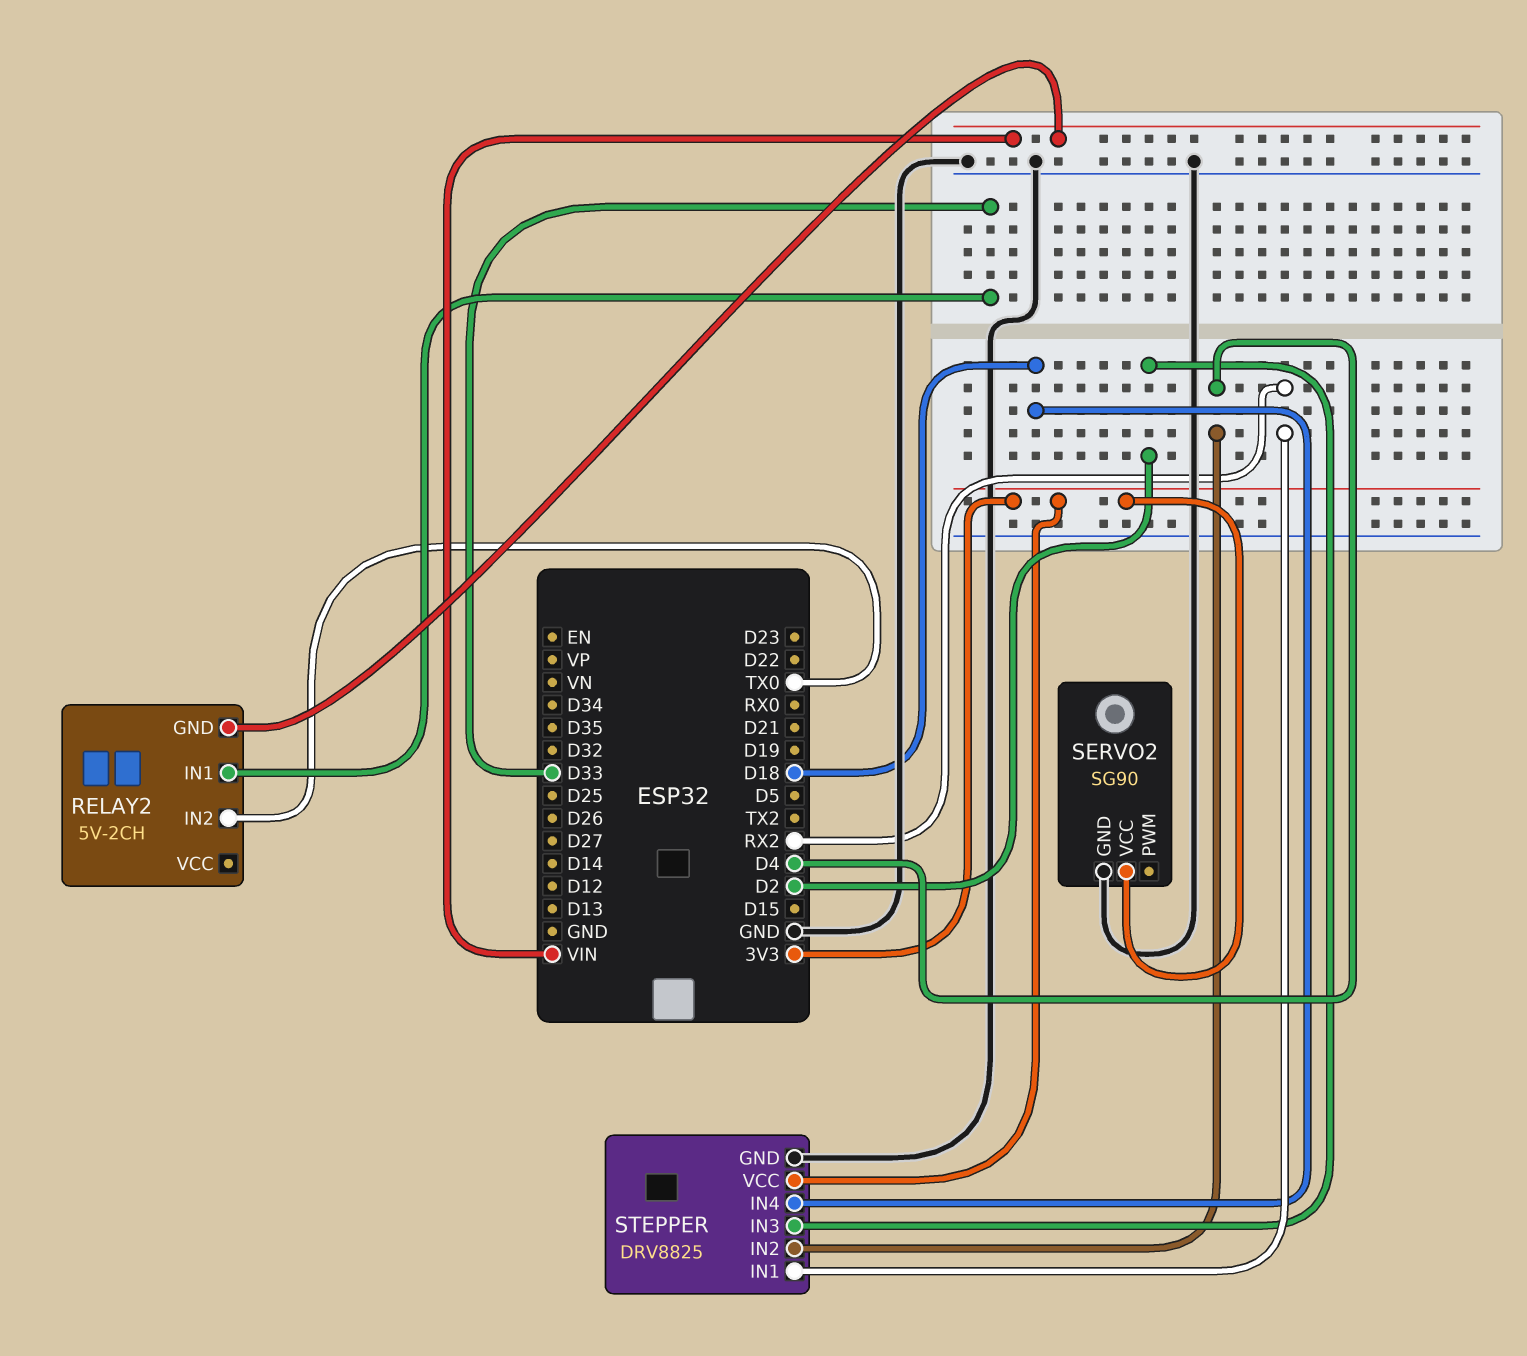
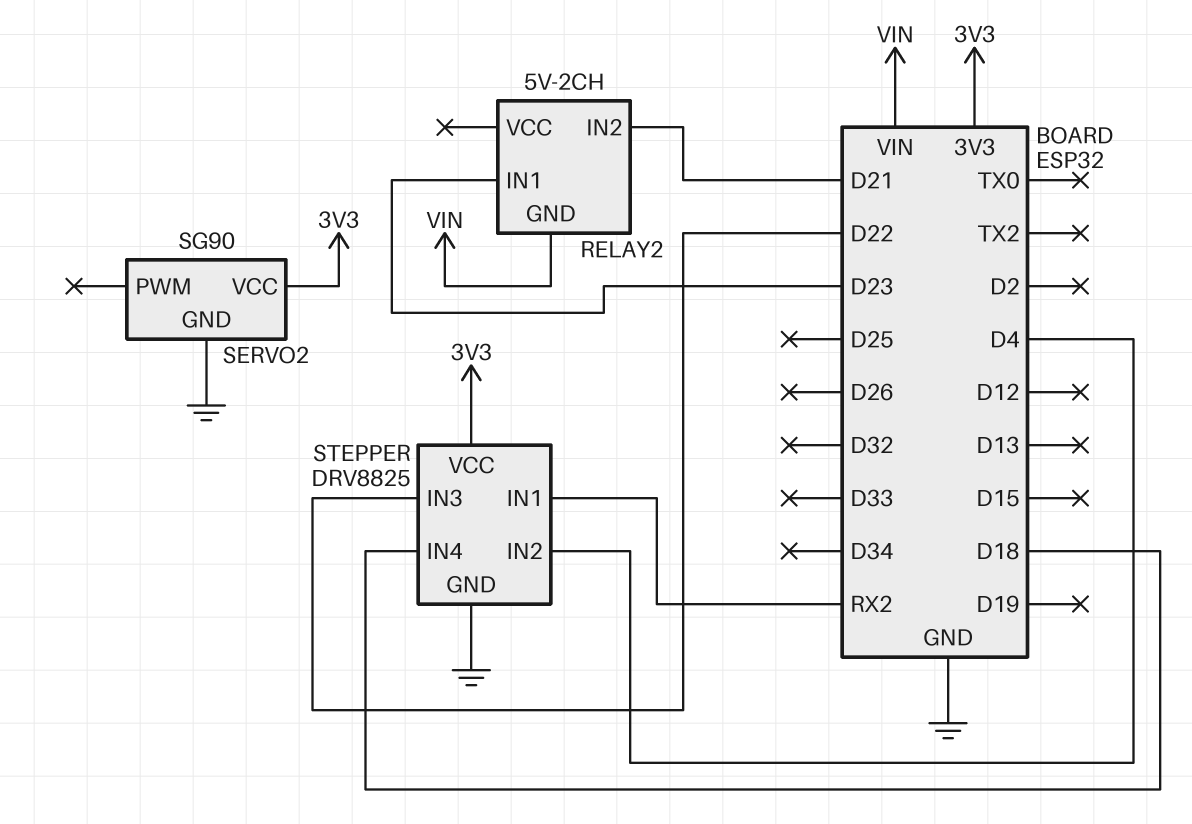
RELAY2 pin IN1: D33 -> D23
RELAY2 pin IN2: TX0 -> D21
STEPPER pin IN3: D2 -> D22

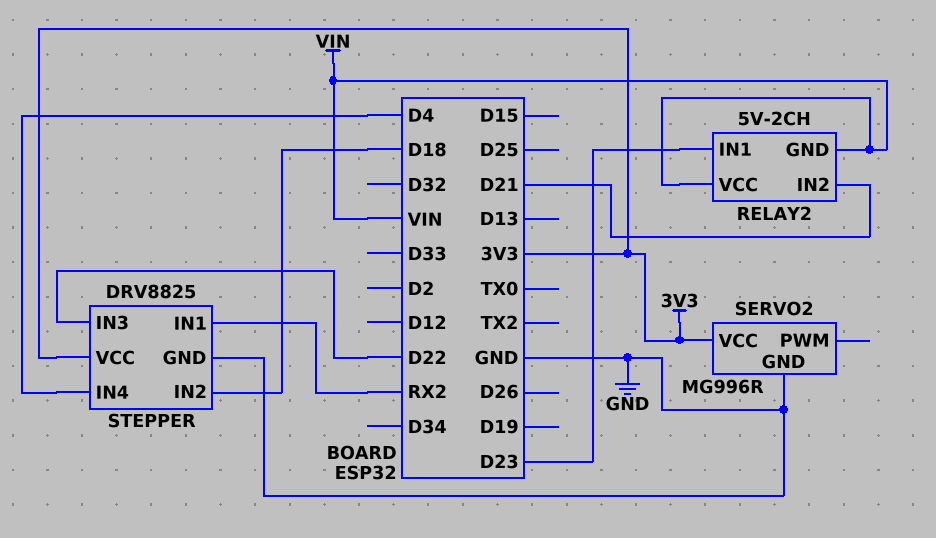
RELAY2 pin VCC: none -> VIN
SERVO2: SG90 -> MG996R
STEPPER pin IN2: D4 -> D18
STEPPER pin IN4: D18 -> D4

